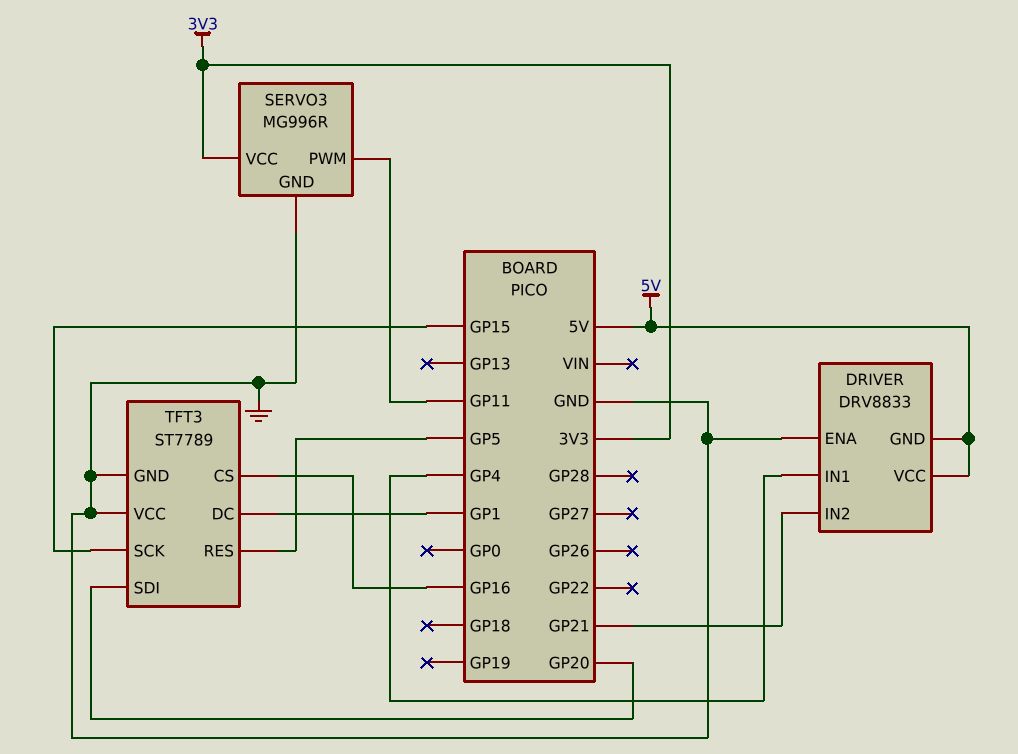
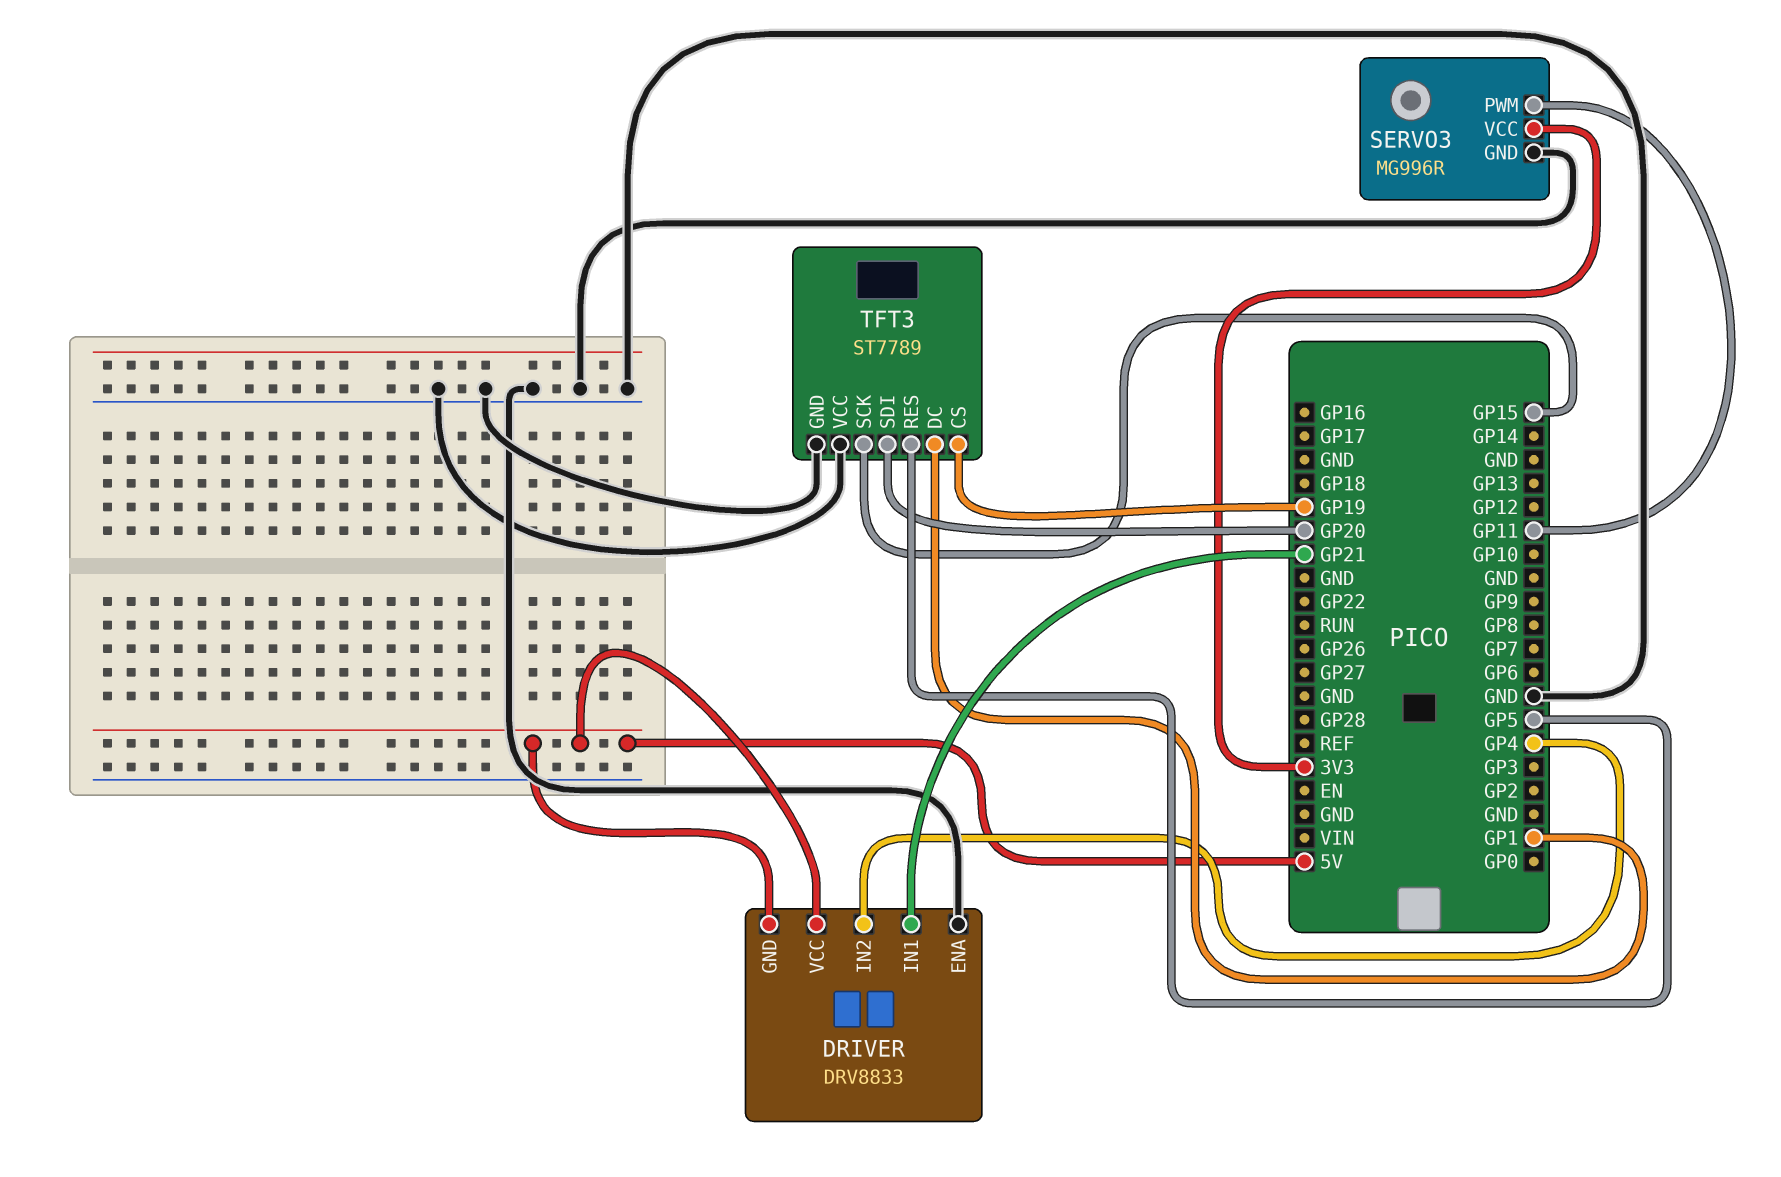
DRIVER pin IN1: GP4 -> GP21
DRIVER pin IN2: GP21 -> GP4
TFT3 pin CS: GP16 -> GP19

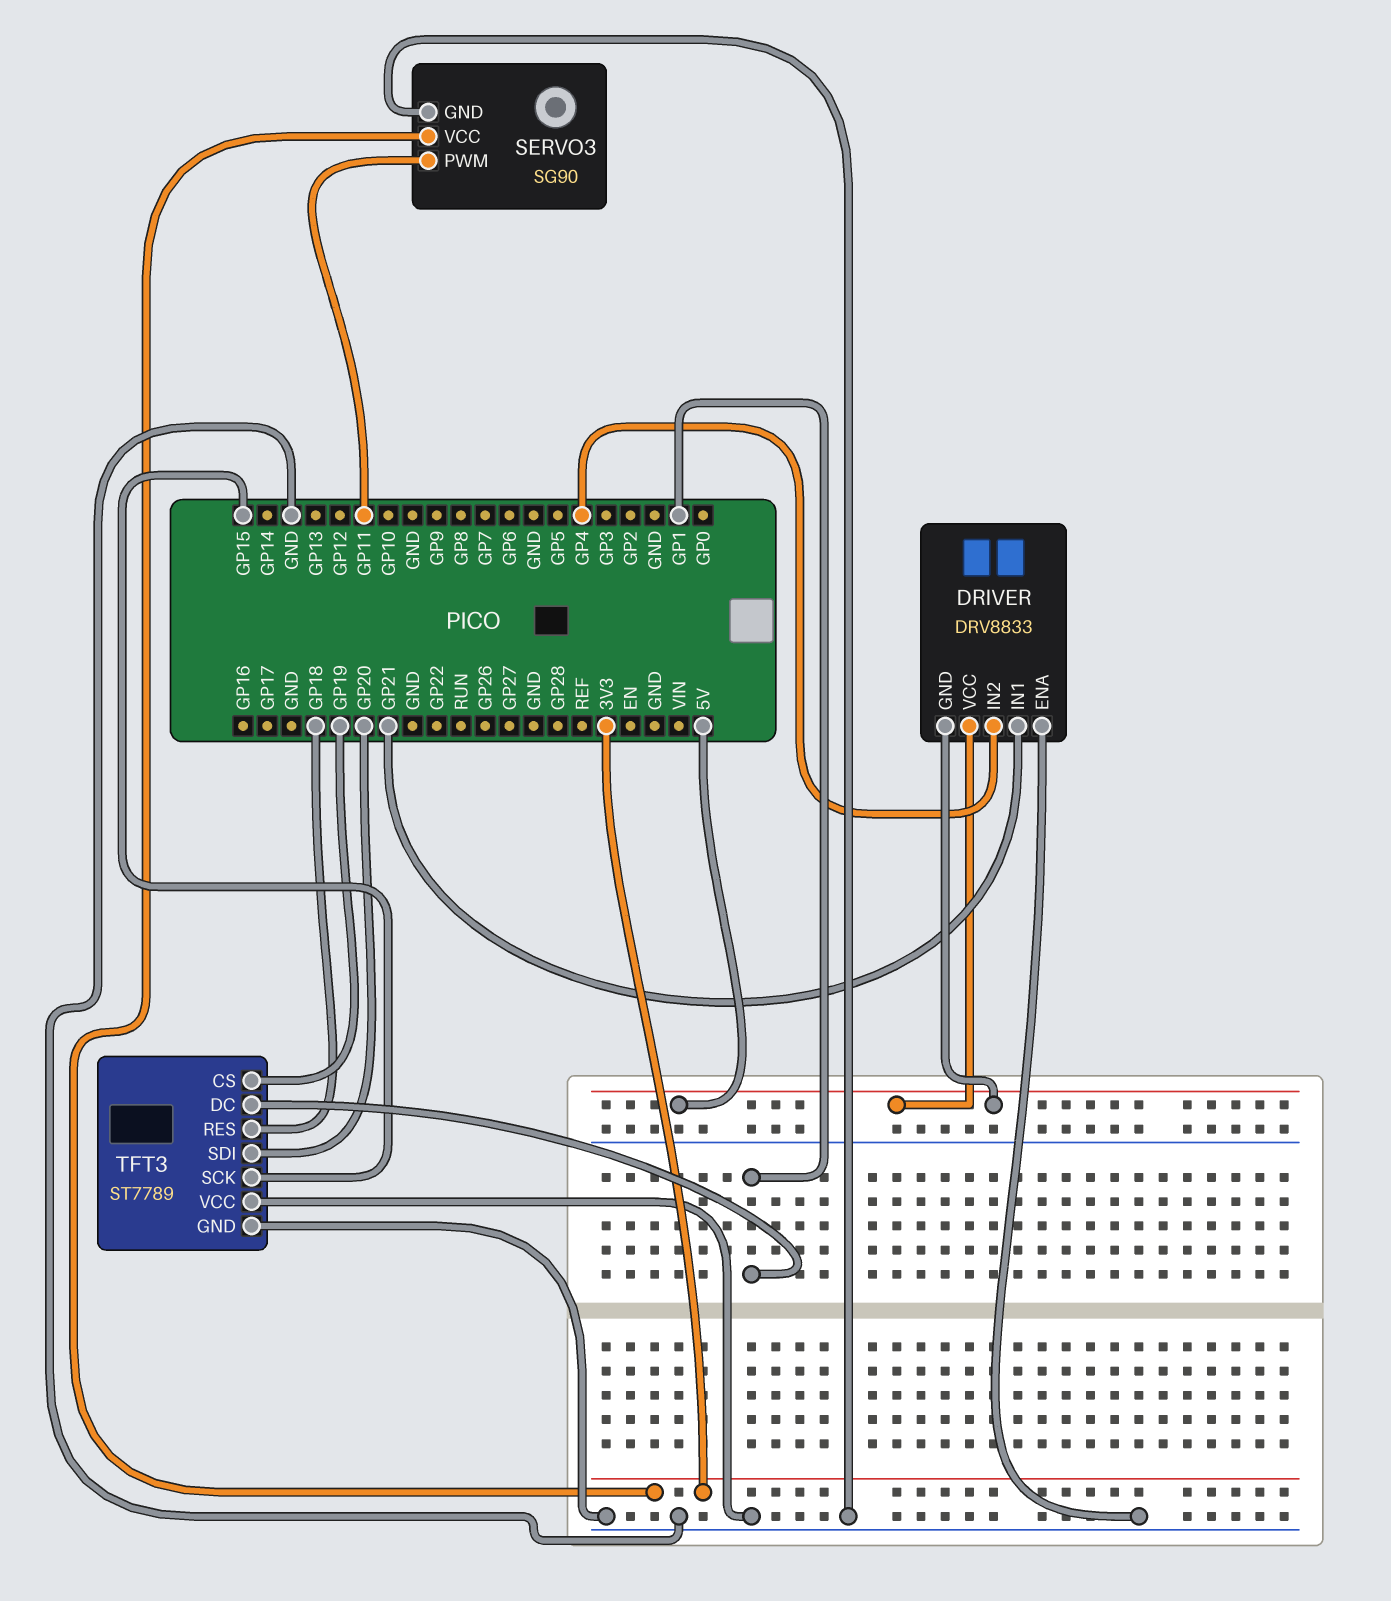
SERVO3: MG996R -> SG90
TFT3 pin RES: GP5 -> GP18

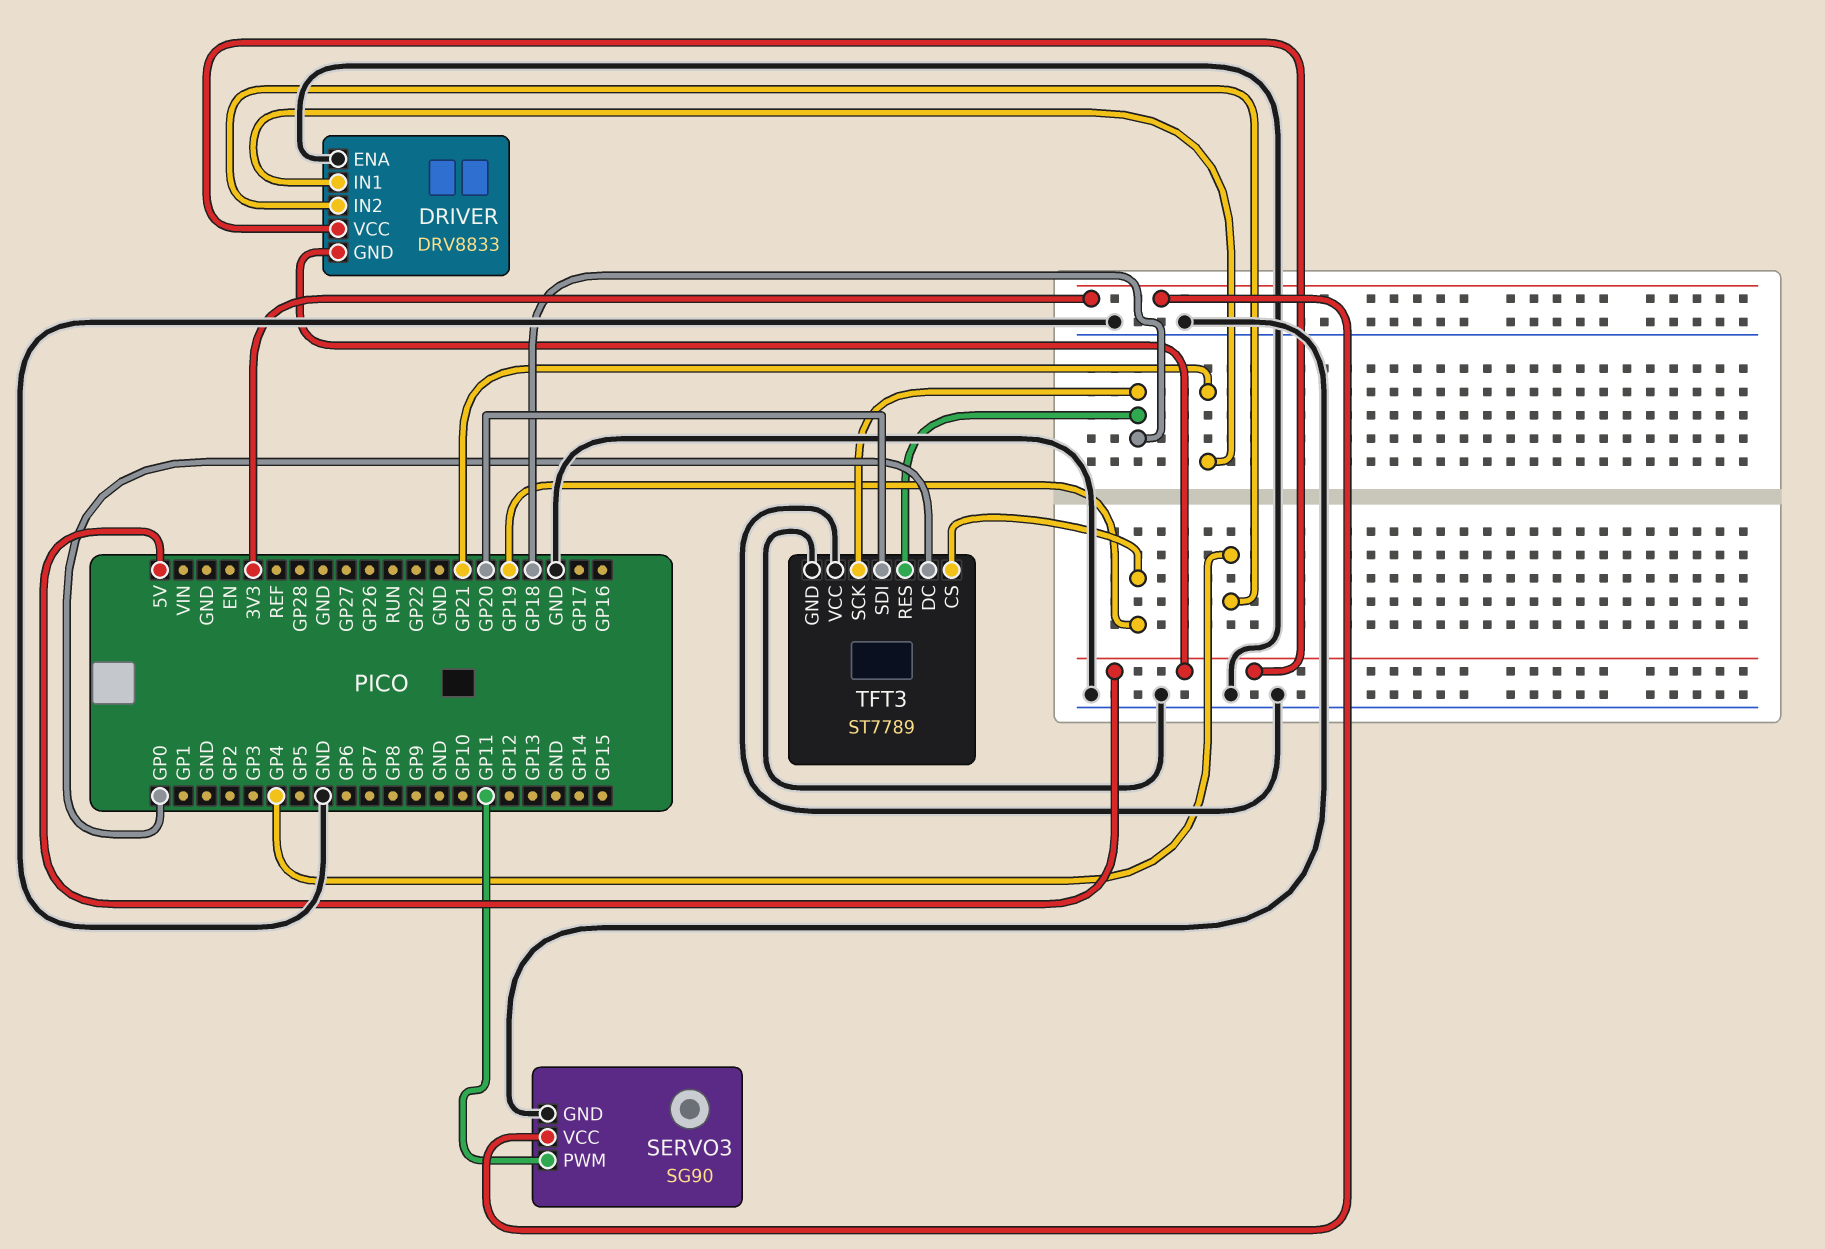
TFT3 pin DC: GP1 -> GP0
TFT3 pin SCK: GP15 -> GP18

